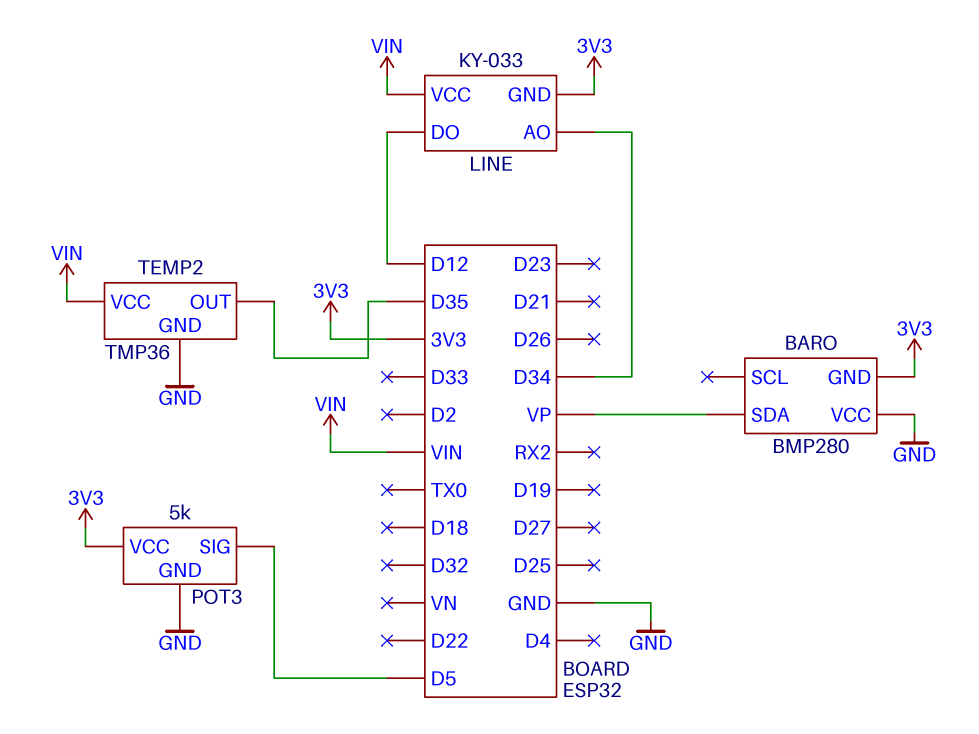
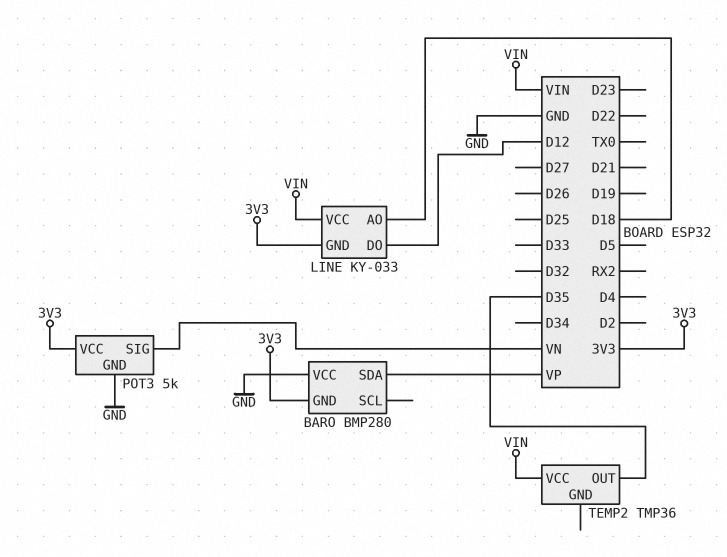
LINE pin AO: D34 -> D18
POT3 pin SIG: D5 -> VN
TEMP2 pin GND: GND -> none

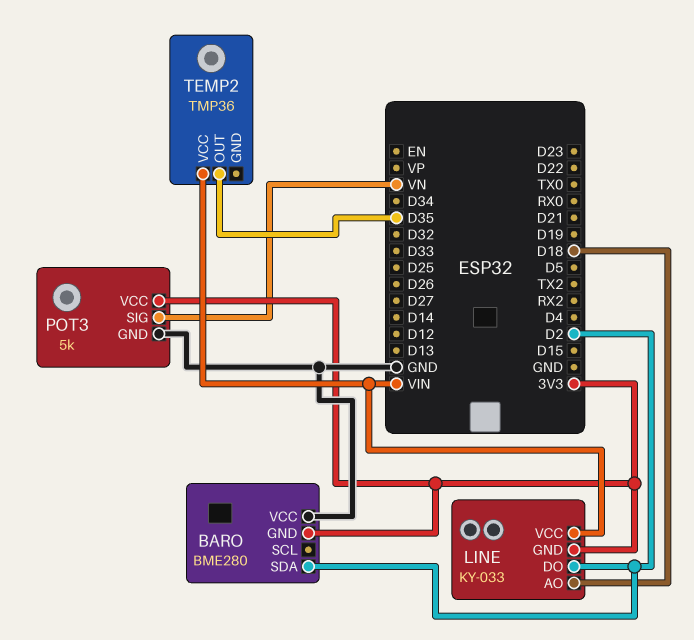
BARO: BMP280 -> BME280
BARO pin SDA: VP -> D2
LINE pin DO: D12 -> D2

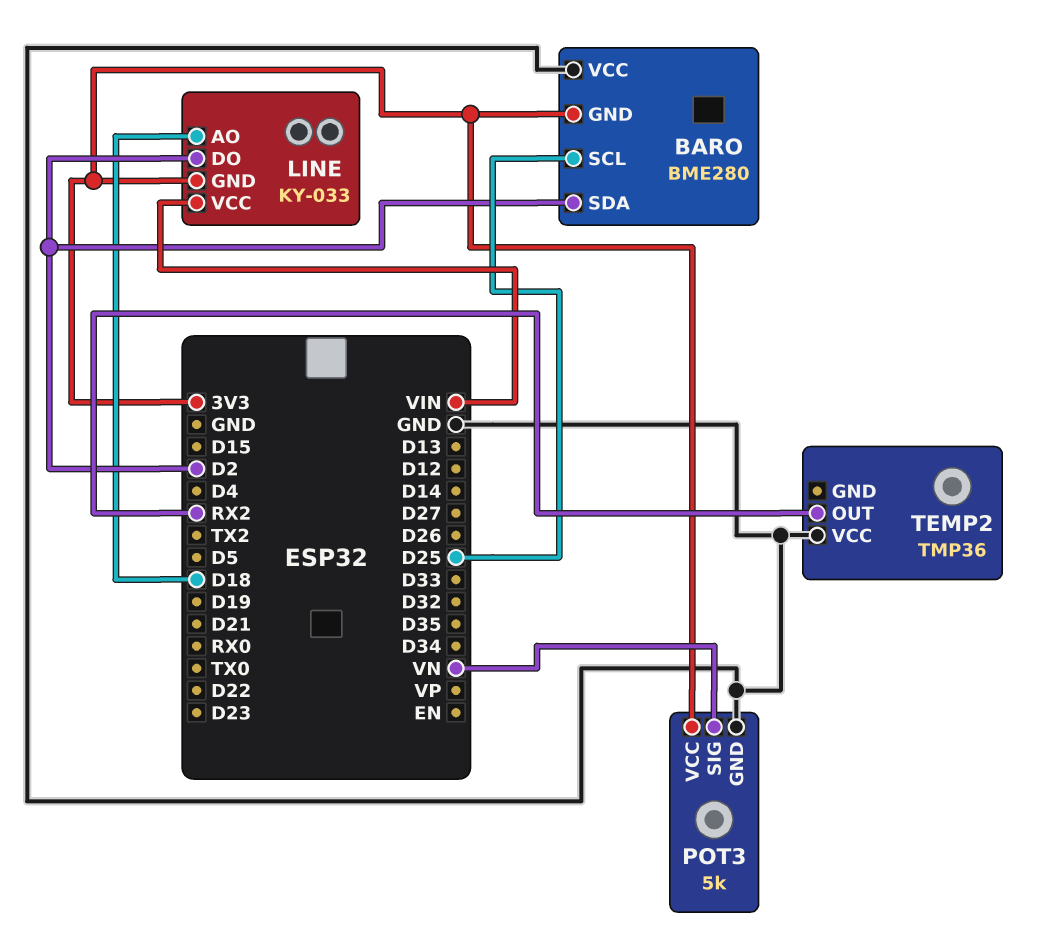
BARO pin SCL: none -> D25
TEMP2 pin OUT: D35 -> RX2
TEMP2 pin VCC: VIN -> GND

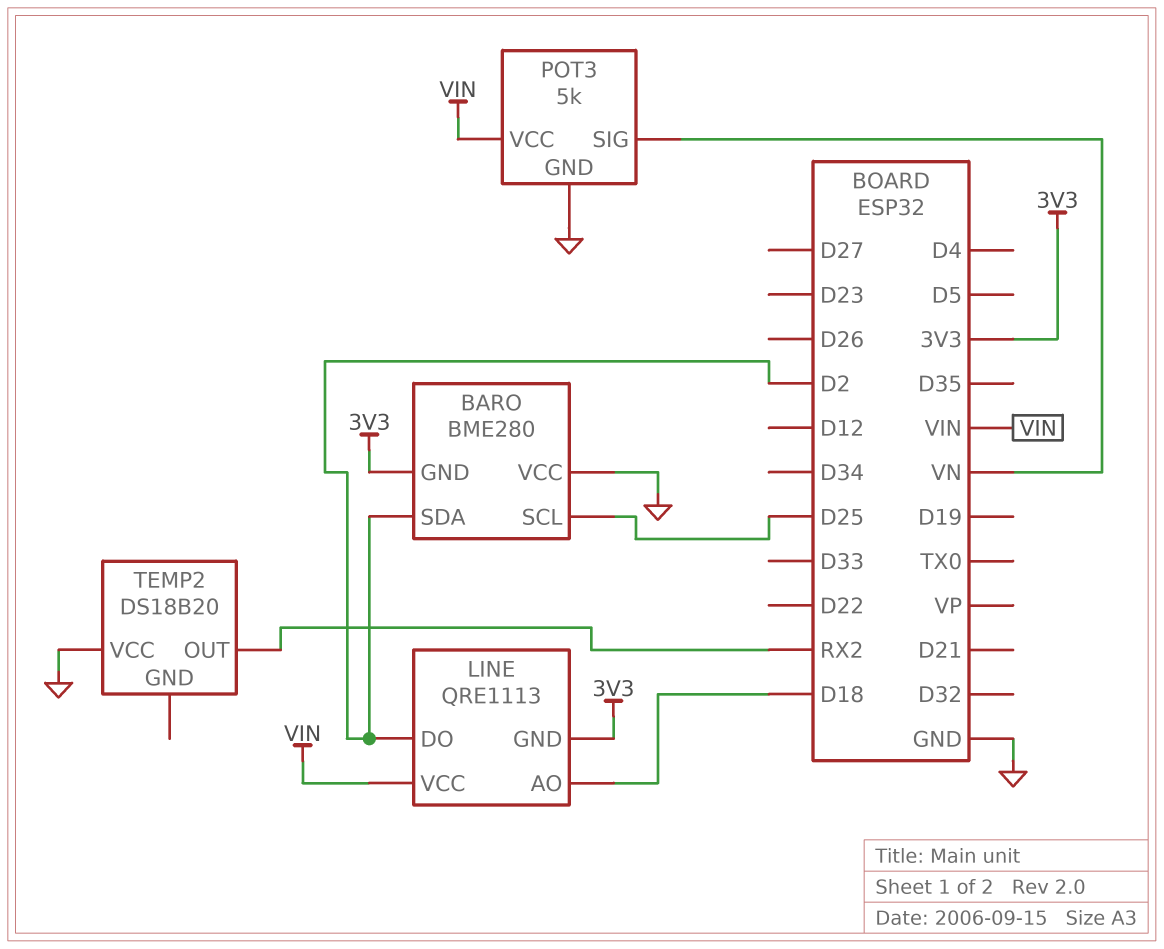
LINE: KY-033 -> QRE1113
POT3 pin VCC: 3V3 -> VIN
TEMP2: TMP36 -> DS18B20

